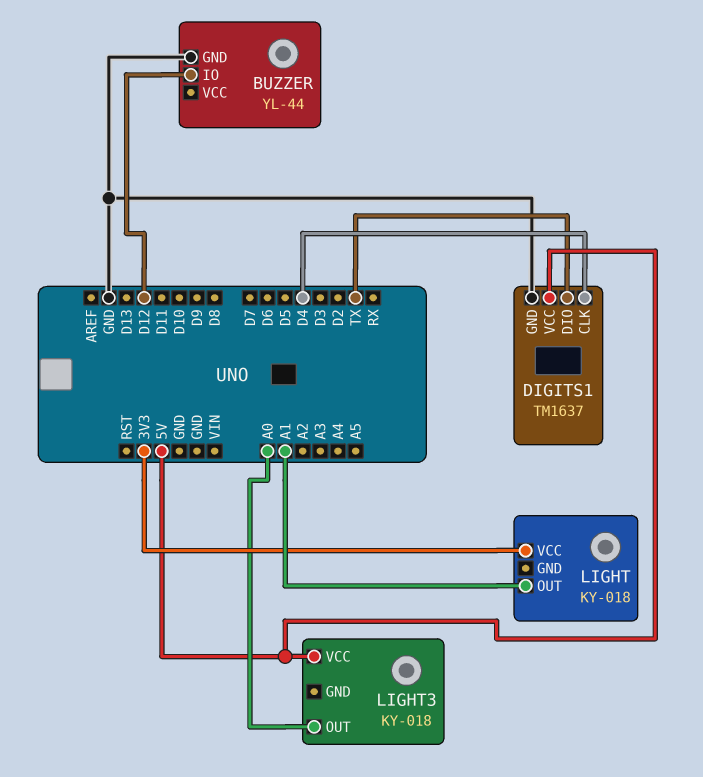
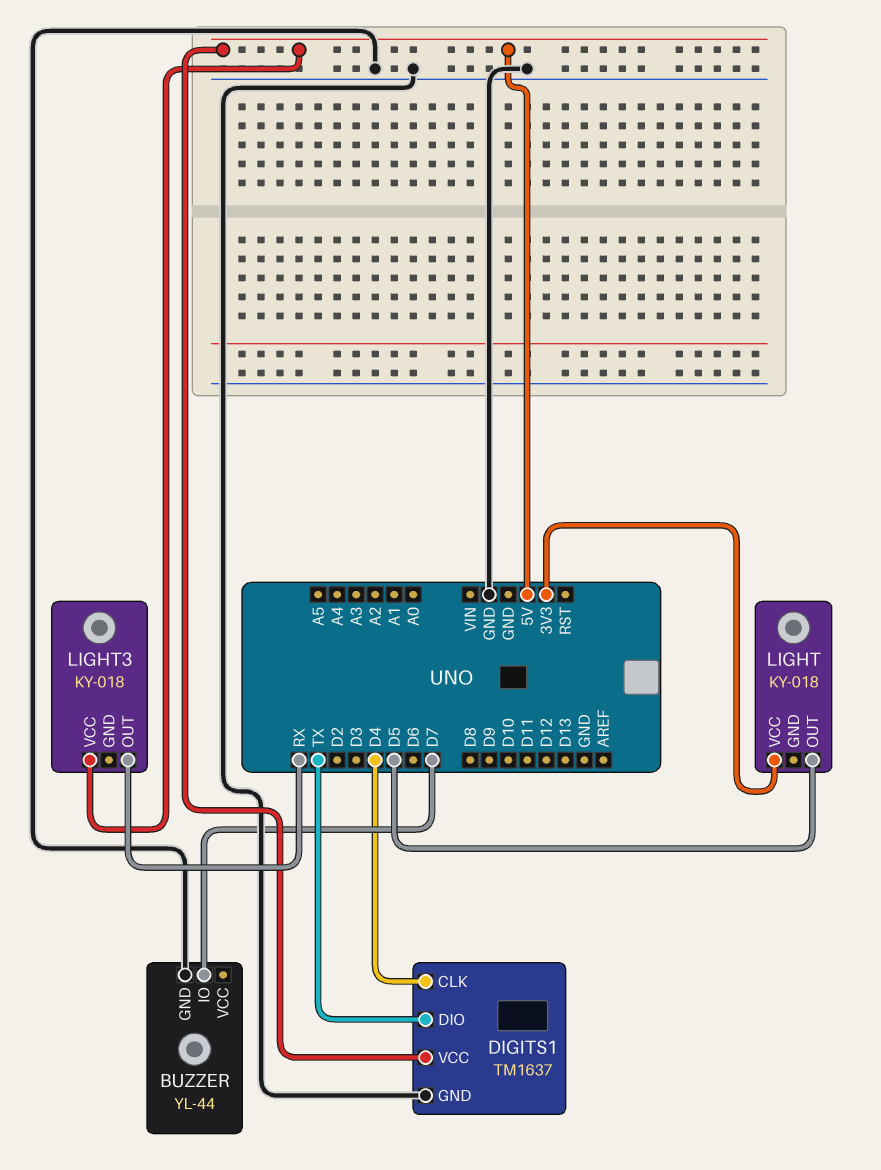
BUZZER pin IO: D12 -> D7
LIGHT pin OUT: A1 -> D5
LIGHT3 pin OUT: A0 -> RX

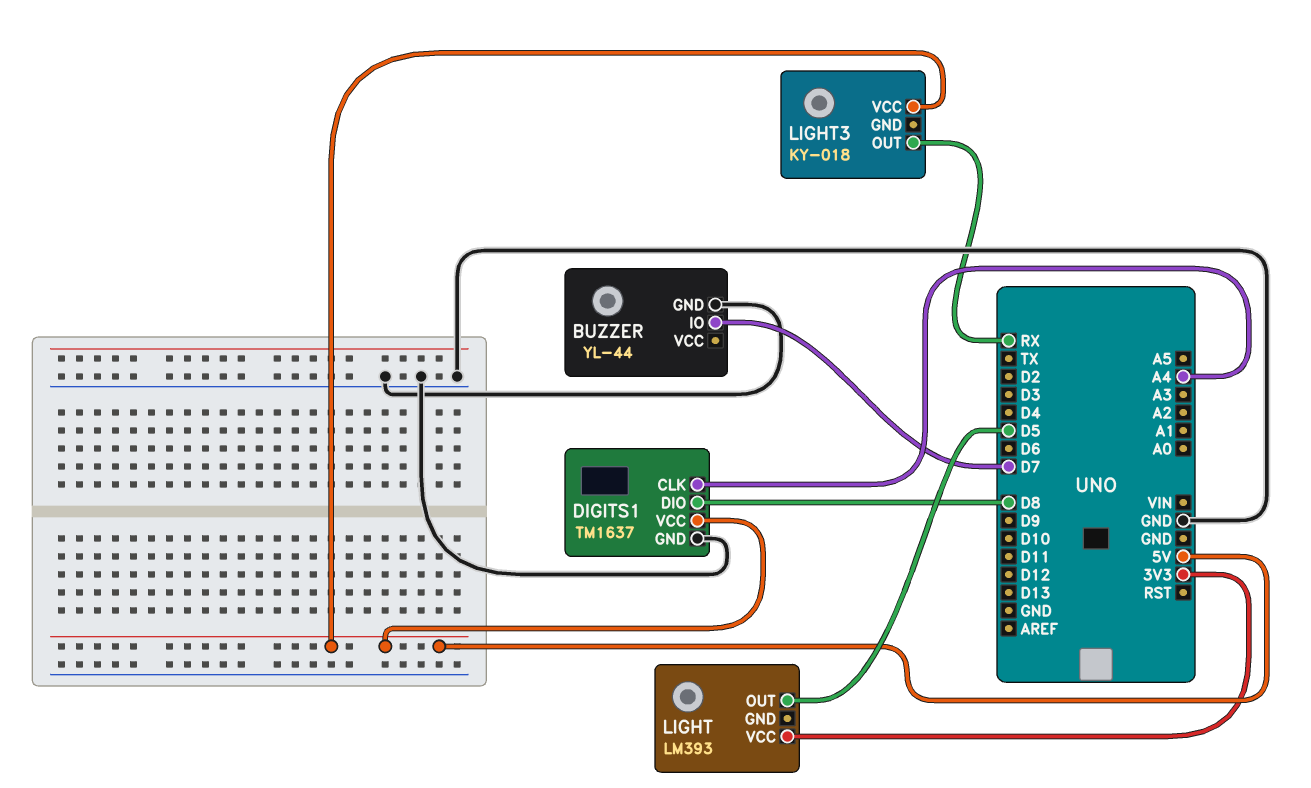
DIGITS1 pin CLK: D4 -> A4
DIGITS1 pin DIO: TX -> D8
LIGHT: KY-018 -> LM393

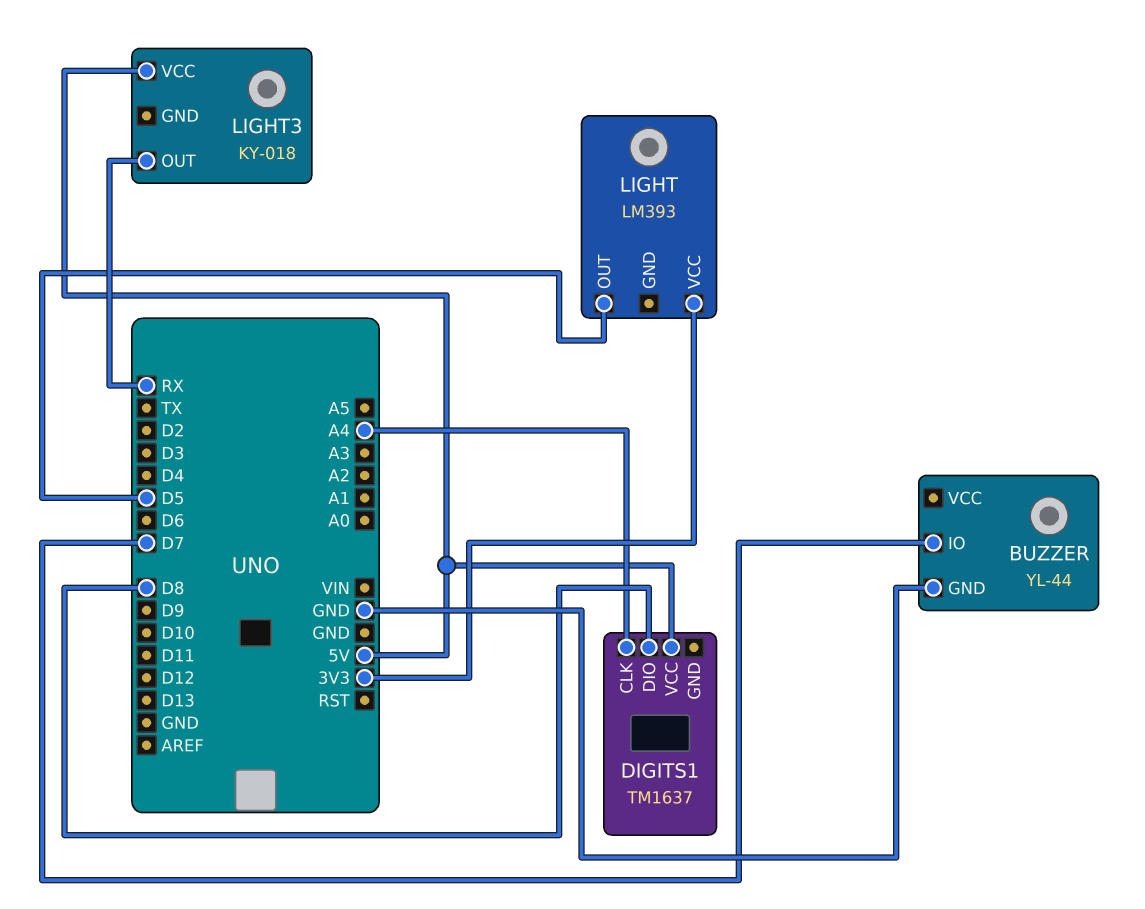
DIGITS1 pin GND: GND -> none

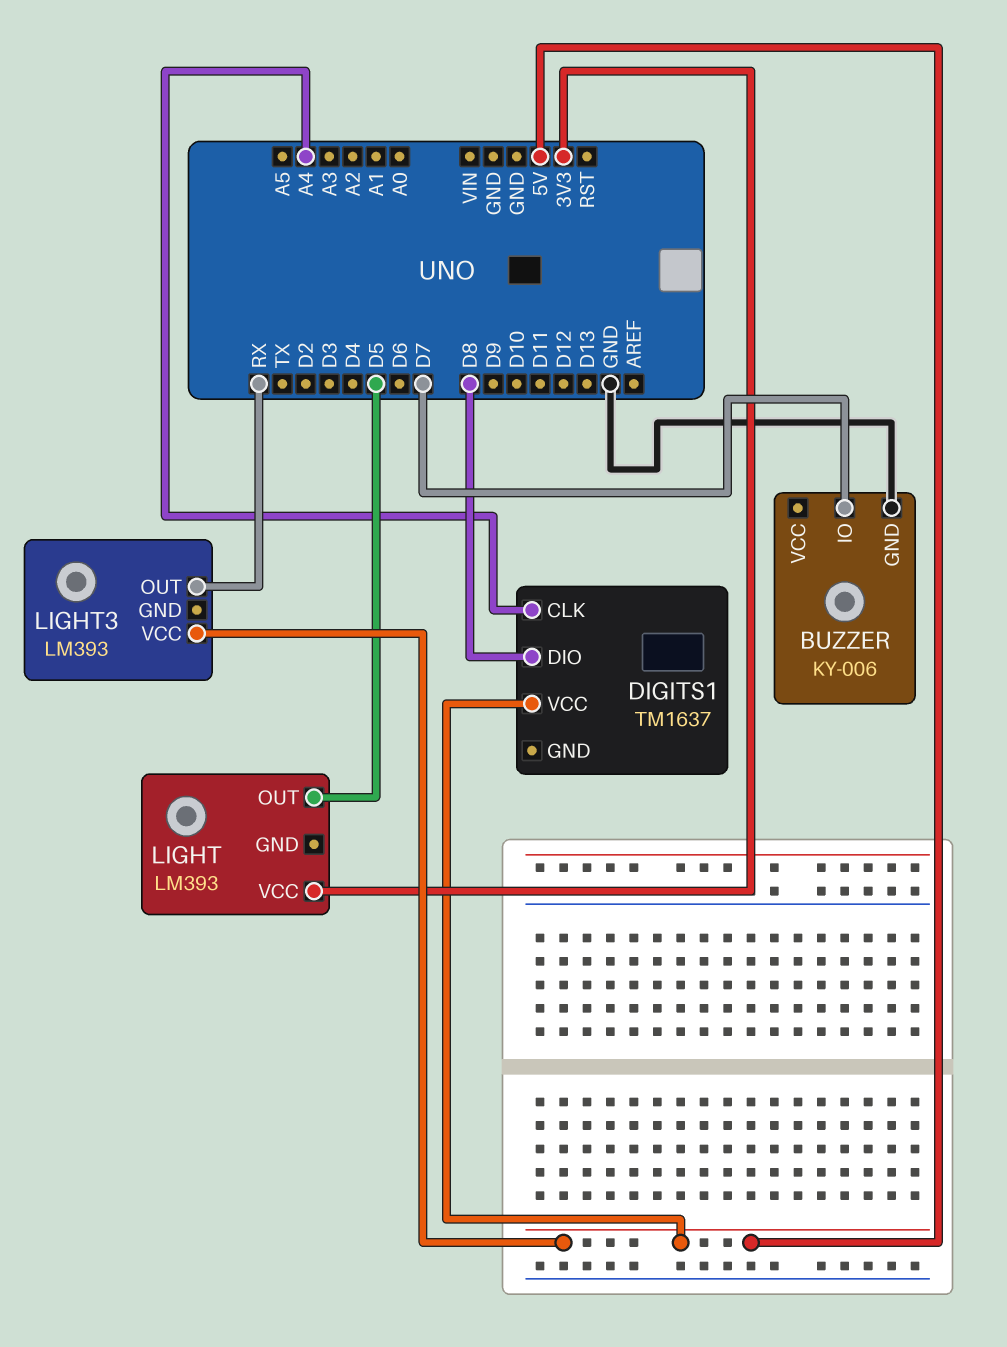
BUZZER: YL-44 -> KY-006
LIGHT3: KY-018 -> LM393

